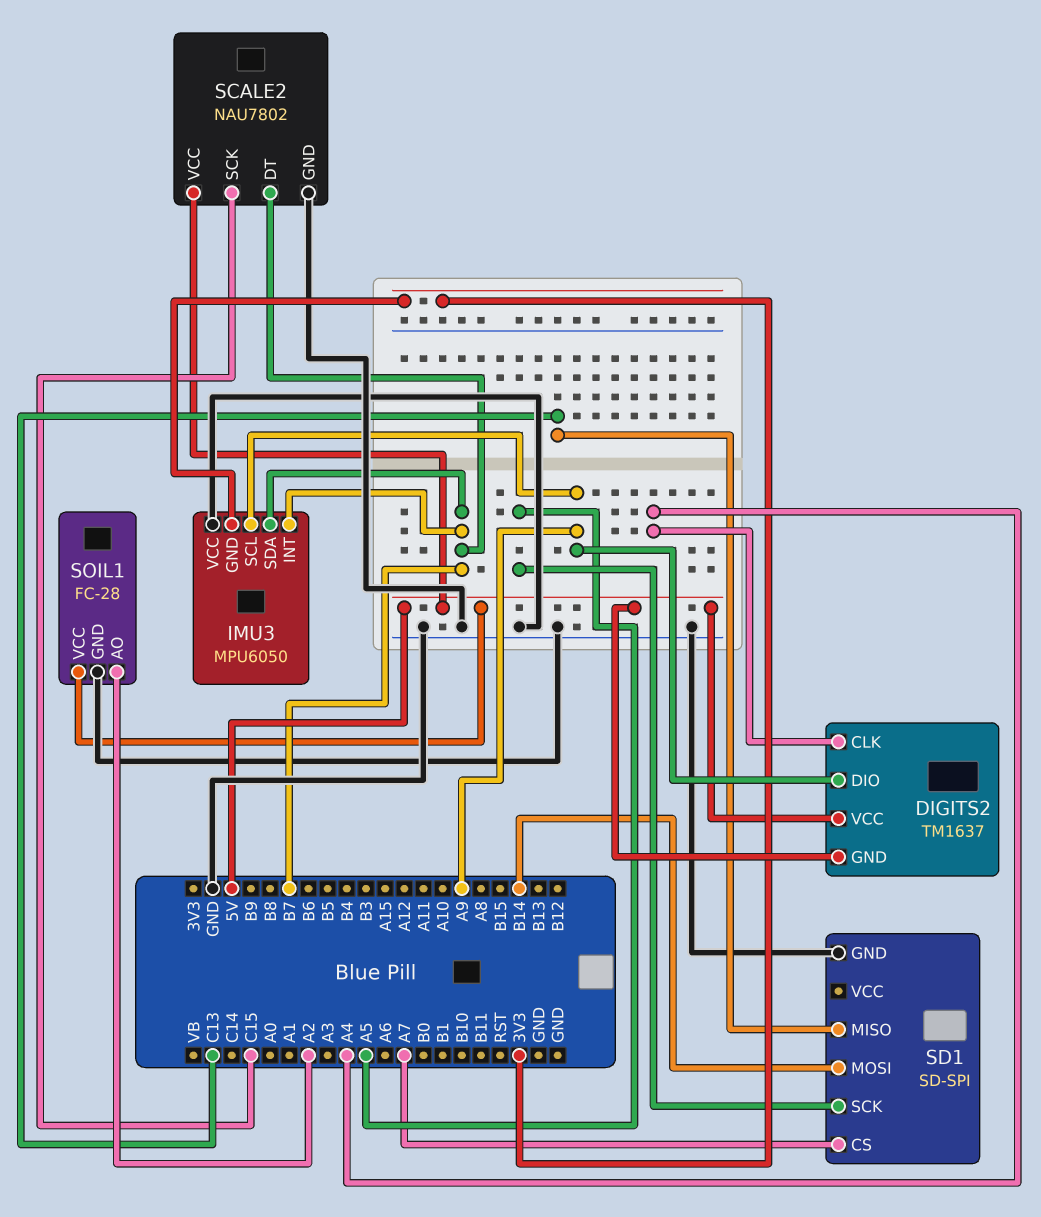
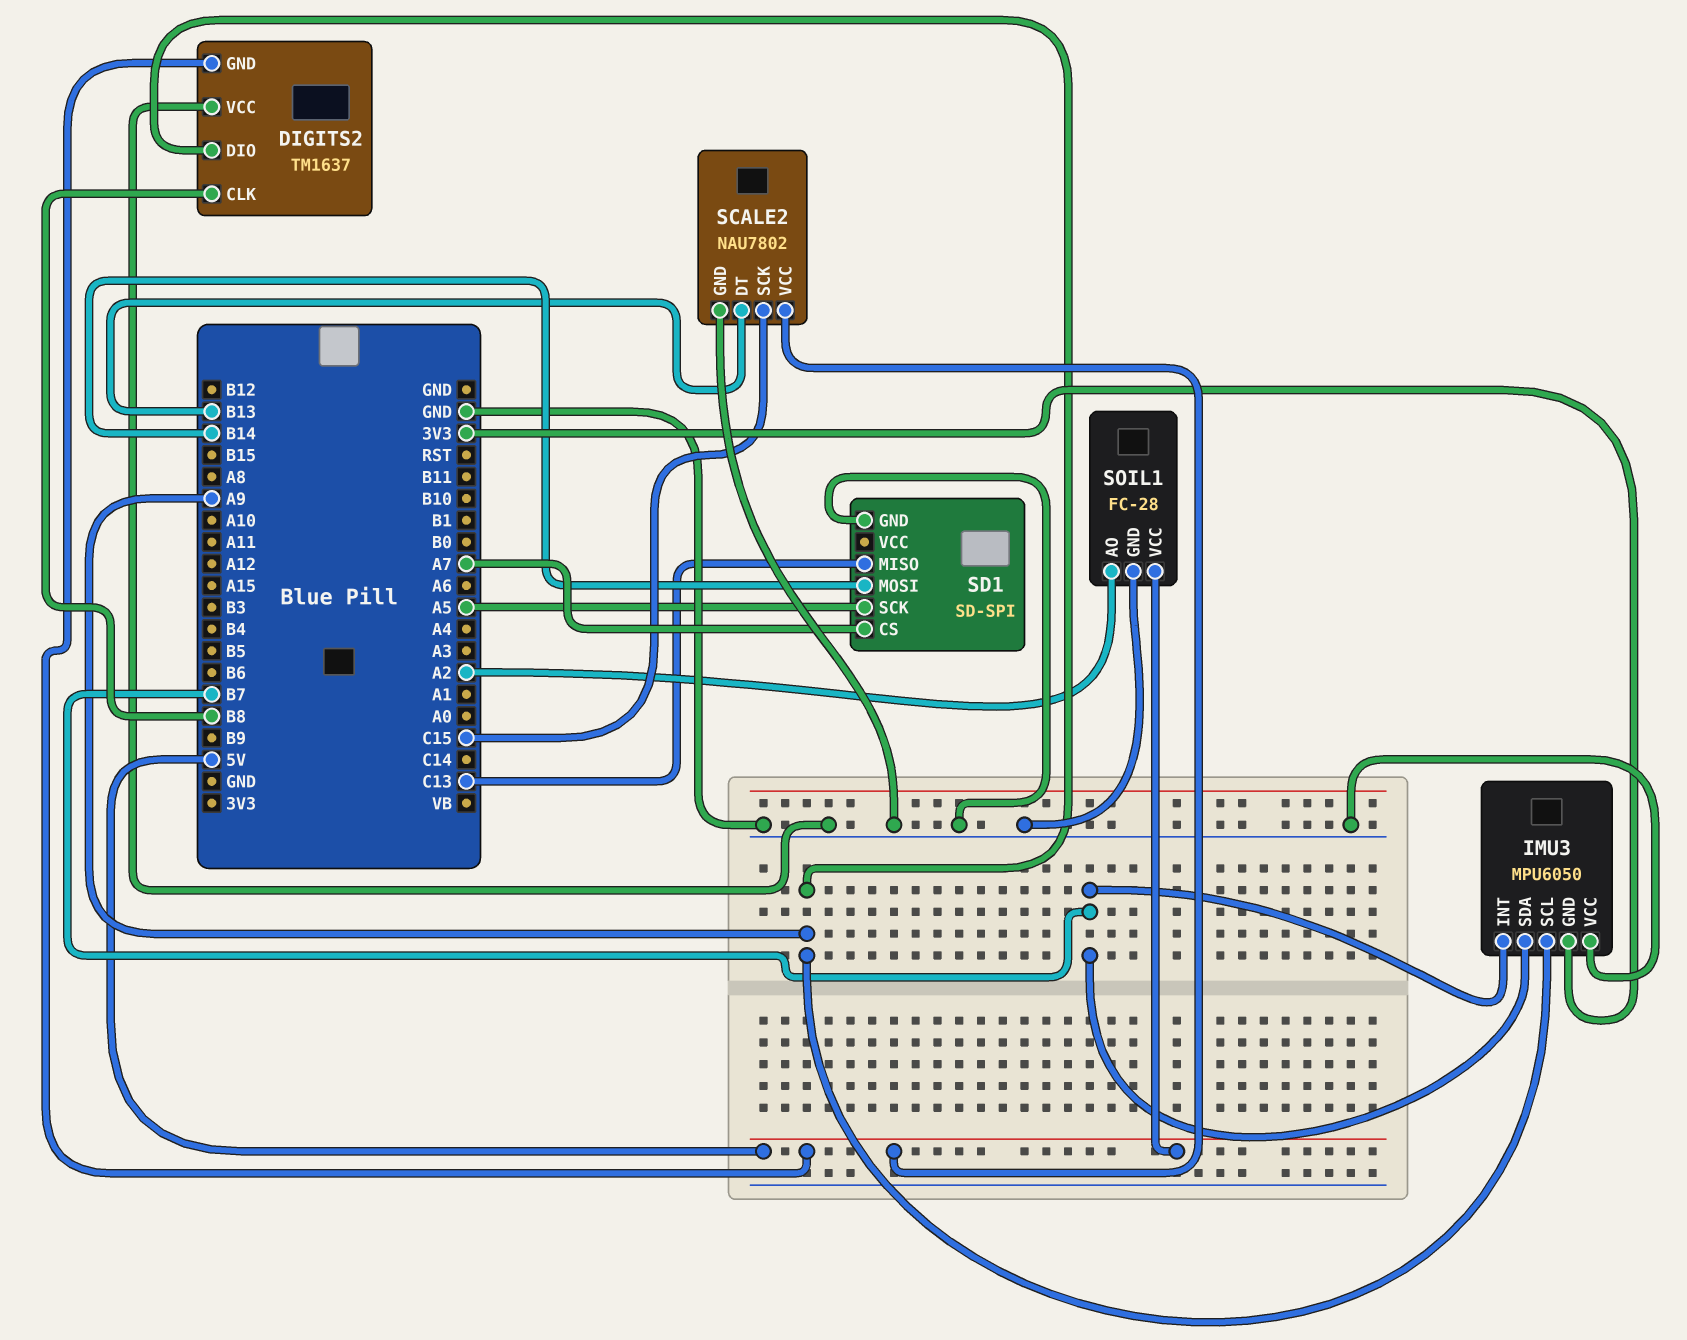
DIGITS2 pin CLK: A4 -> B8
DIGITS2 pin VCC: 5V -> GND
SCALE2 pin DT: B7 -> B13

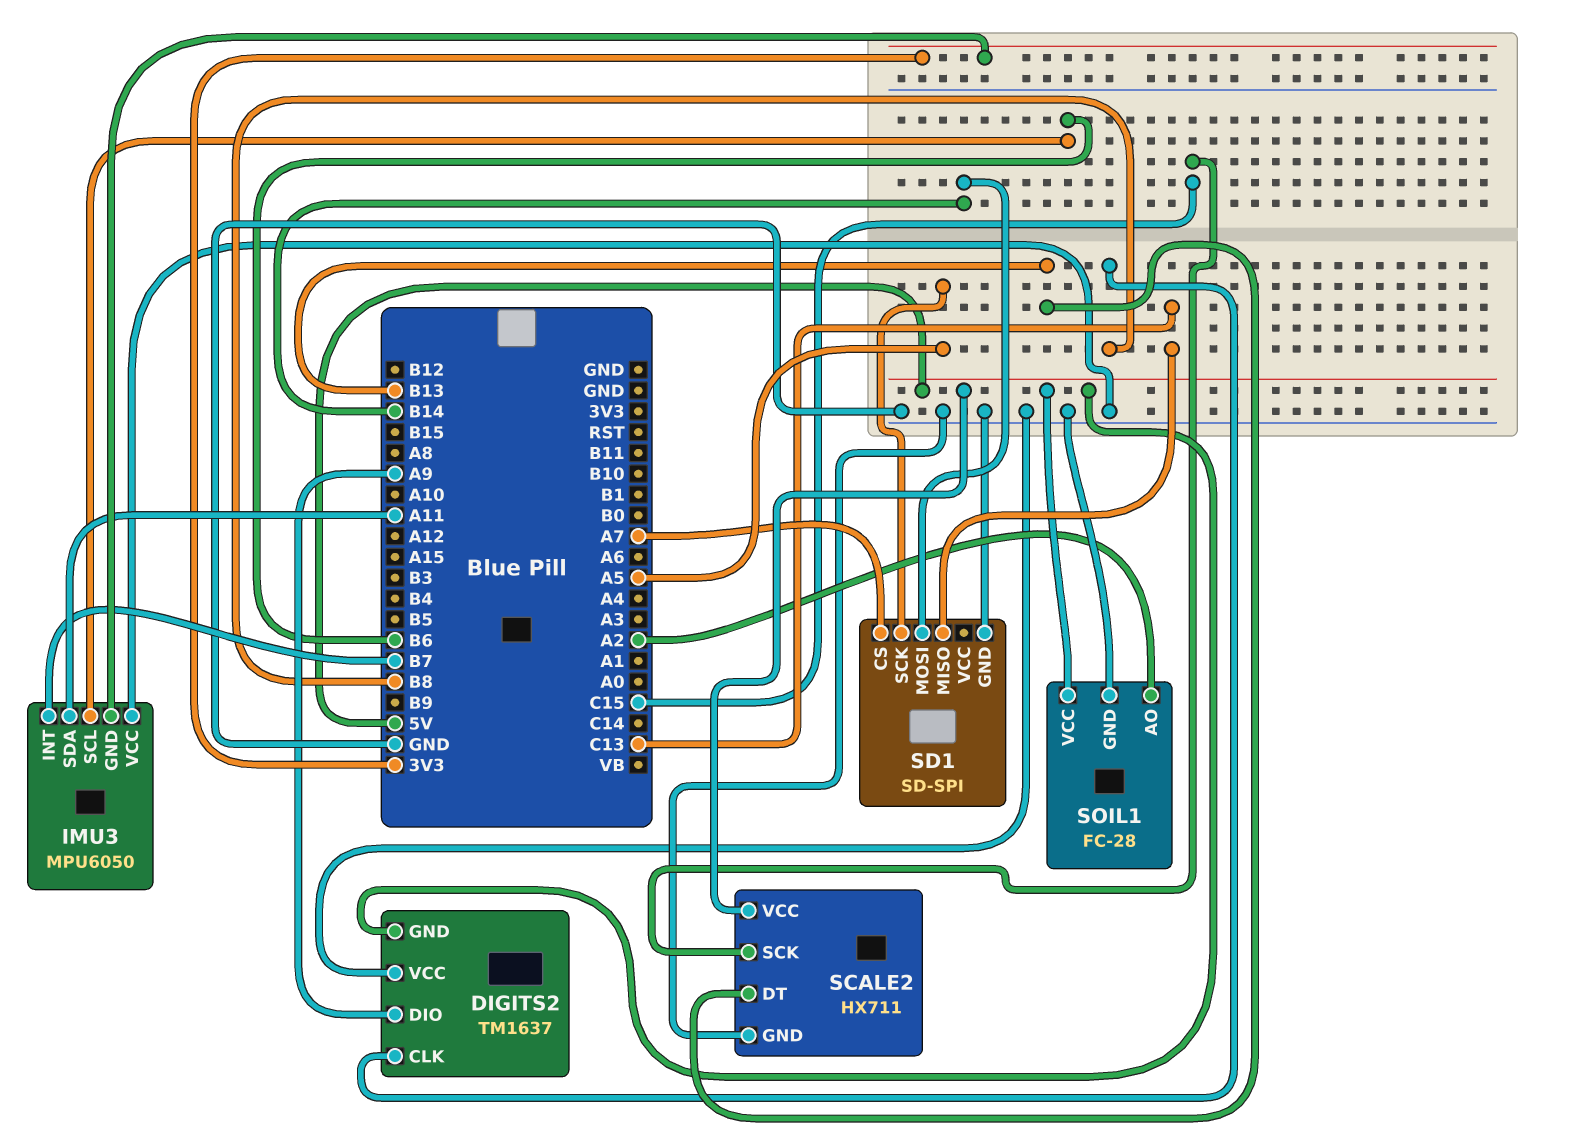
IMU3 pin SCL: A9 -> B6
IMU3 pin SDA: B7 -> A11
SCALE2: NAU7802 -> HX711

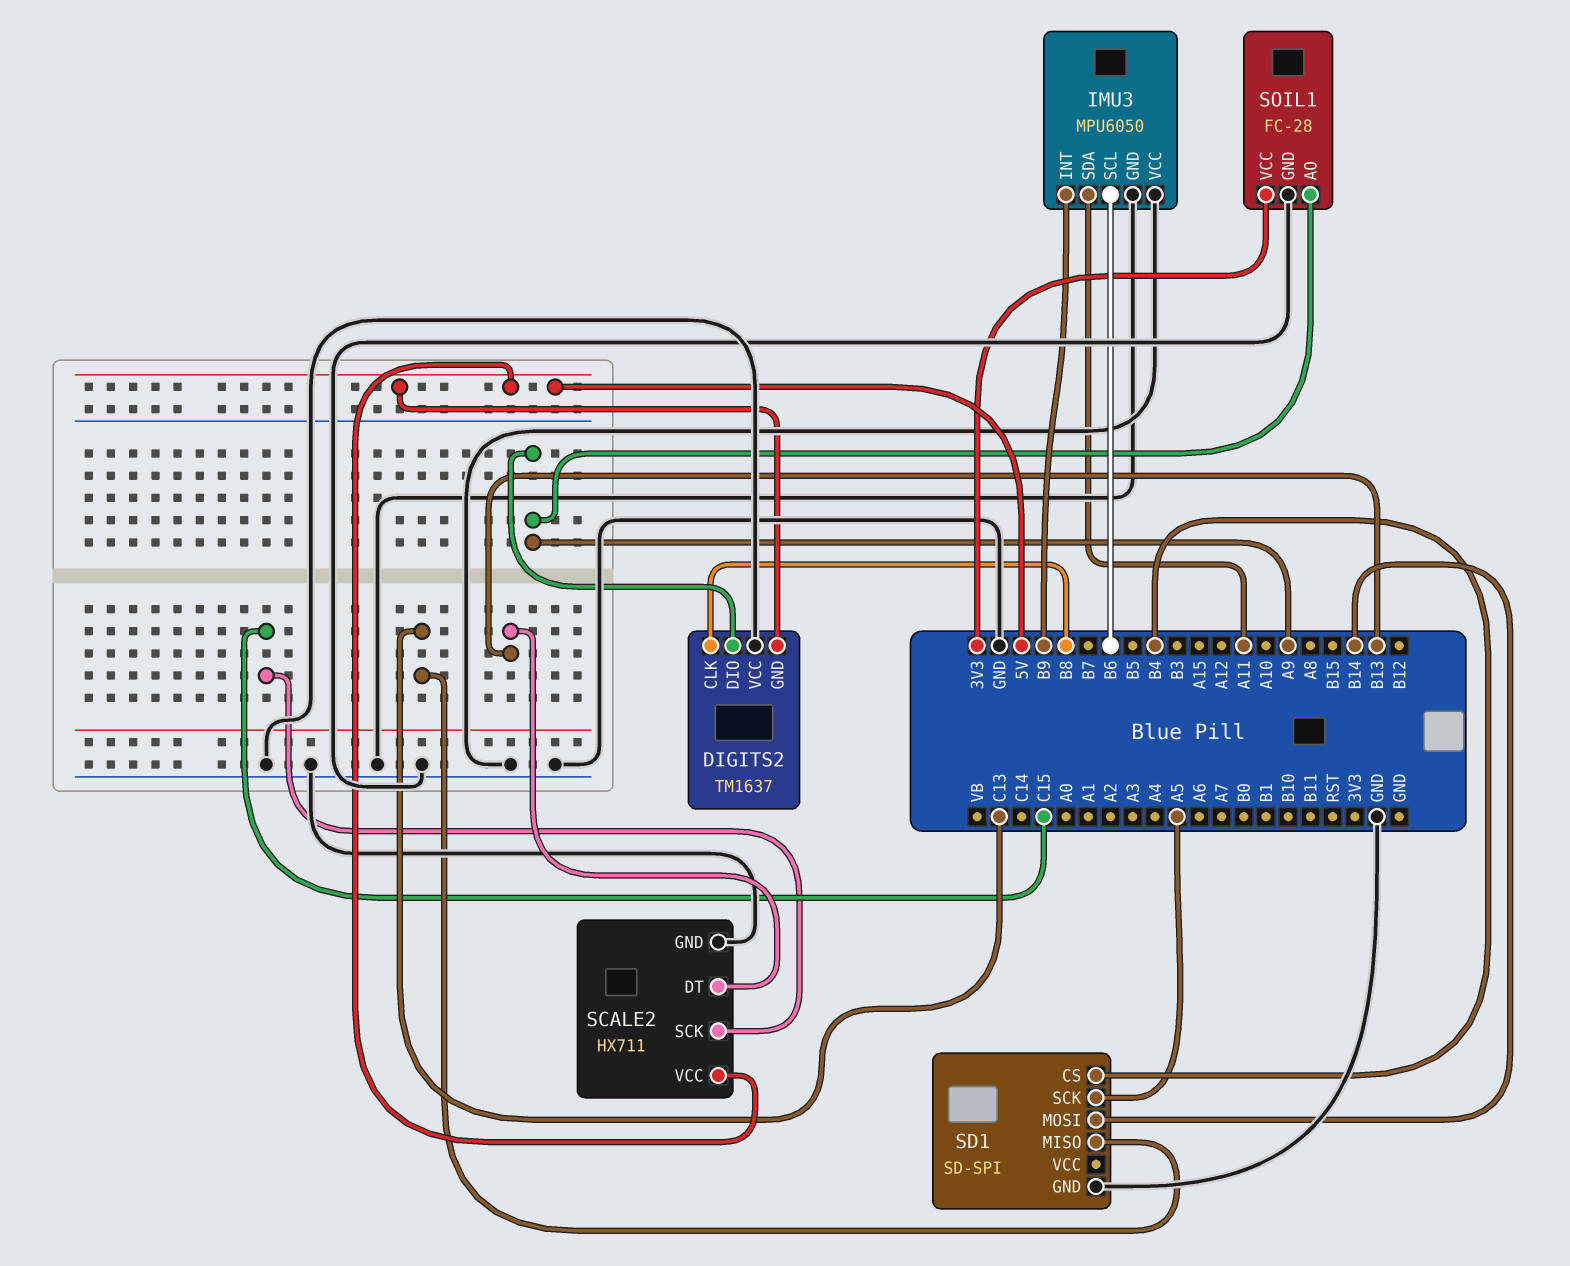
IMU3 pin GND: 3V3 -> GND
IMU3 pin INT: B7 -> B9
SD1 pin CS: A7 -> B4
SOIL1 pin AO: A2 -> A9
SOIL1 pin VCC: 5V -> 3V3

